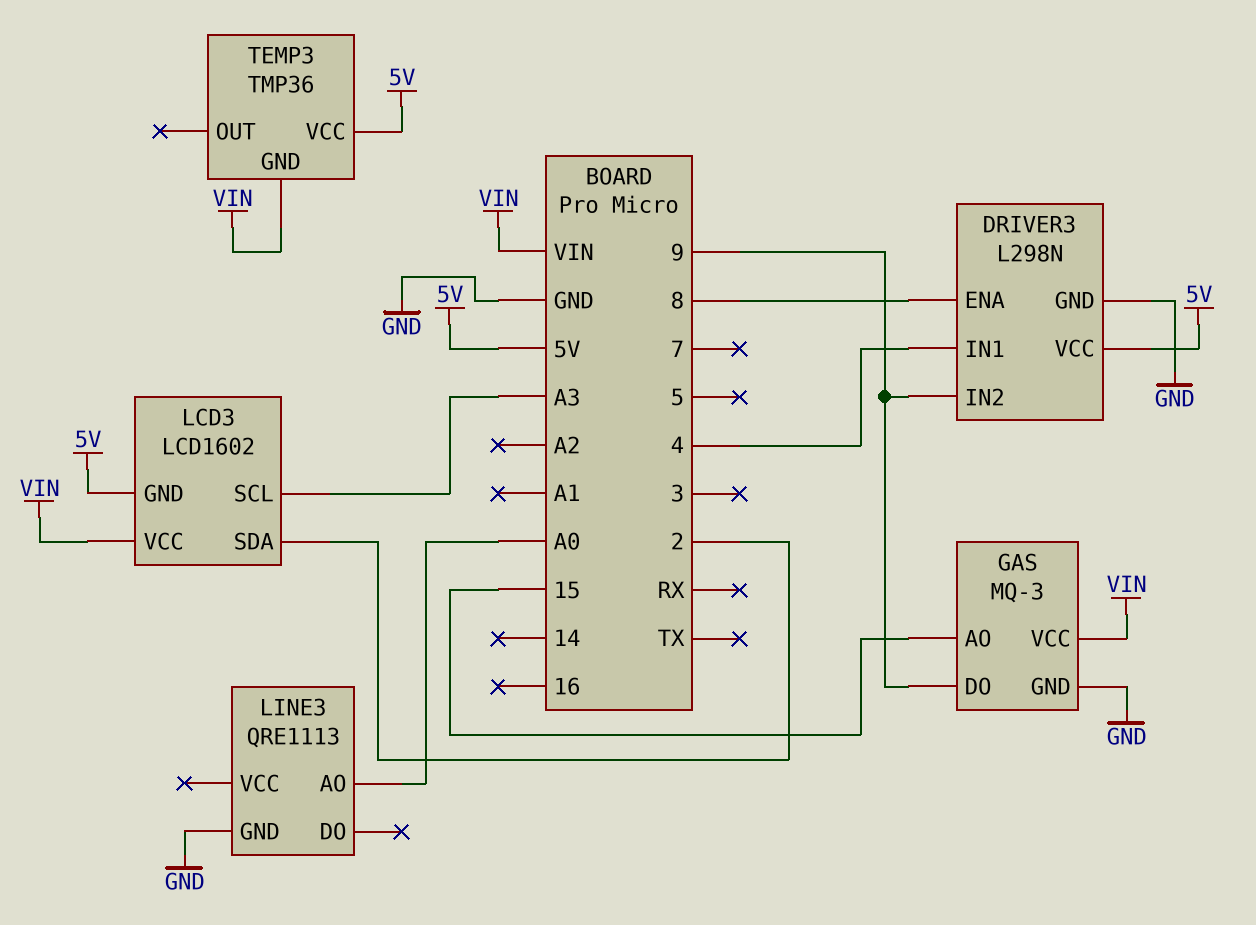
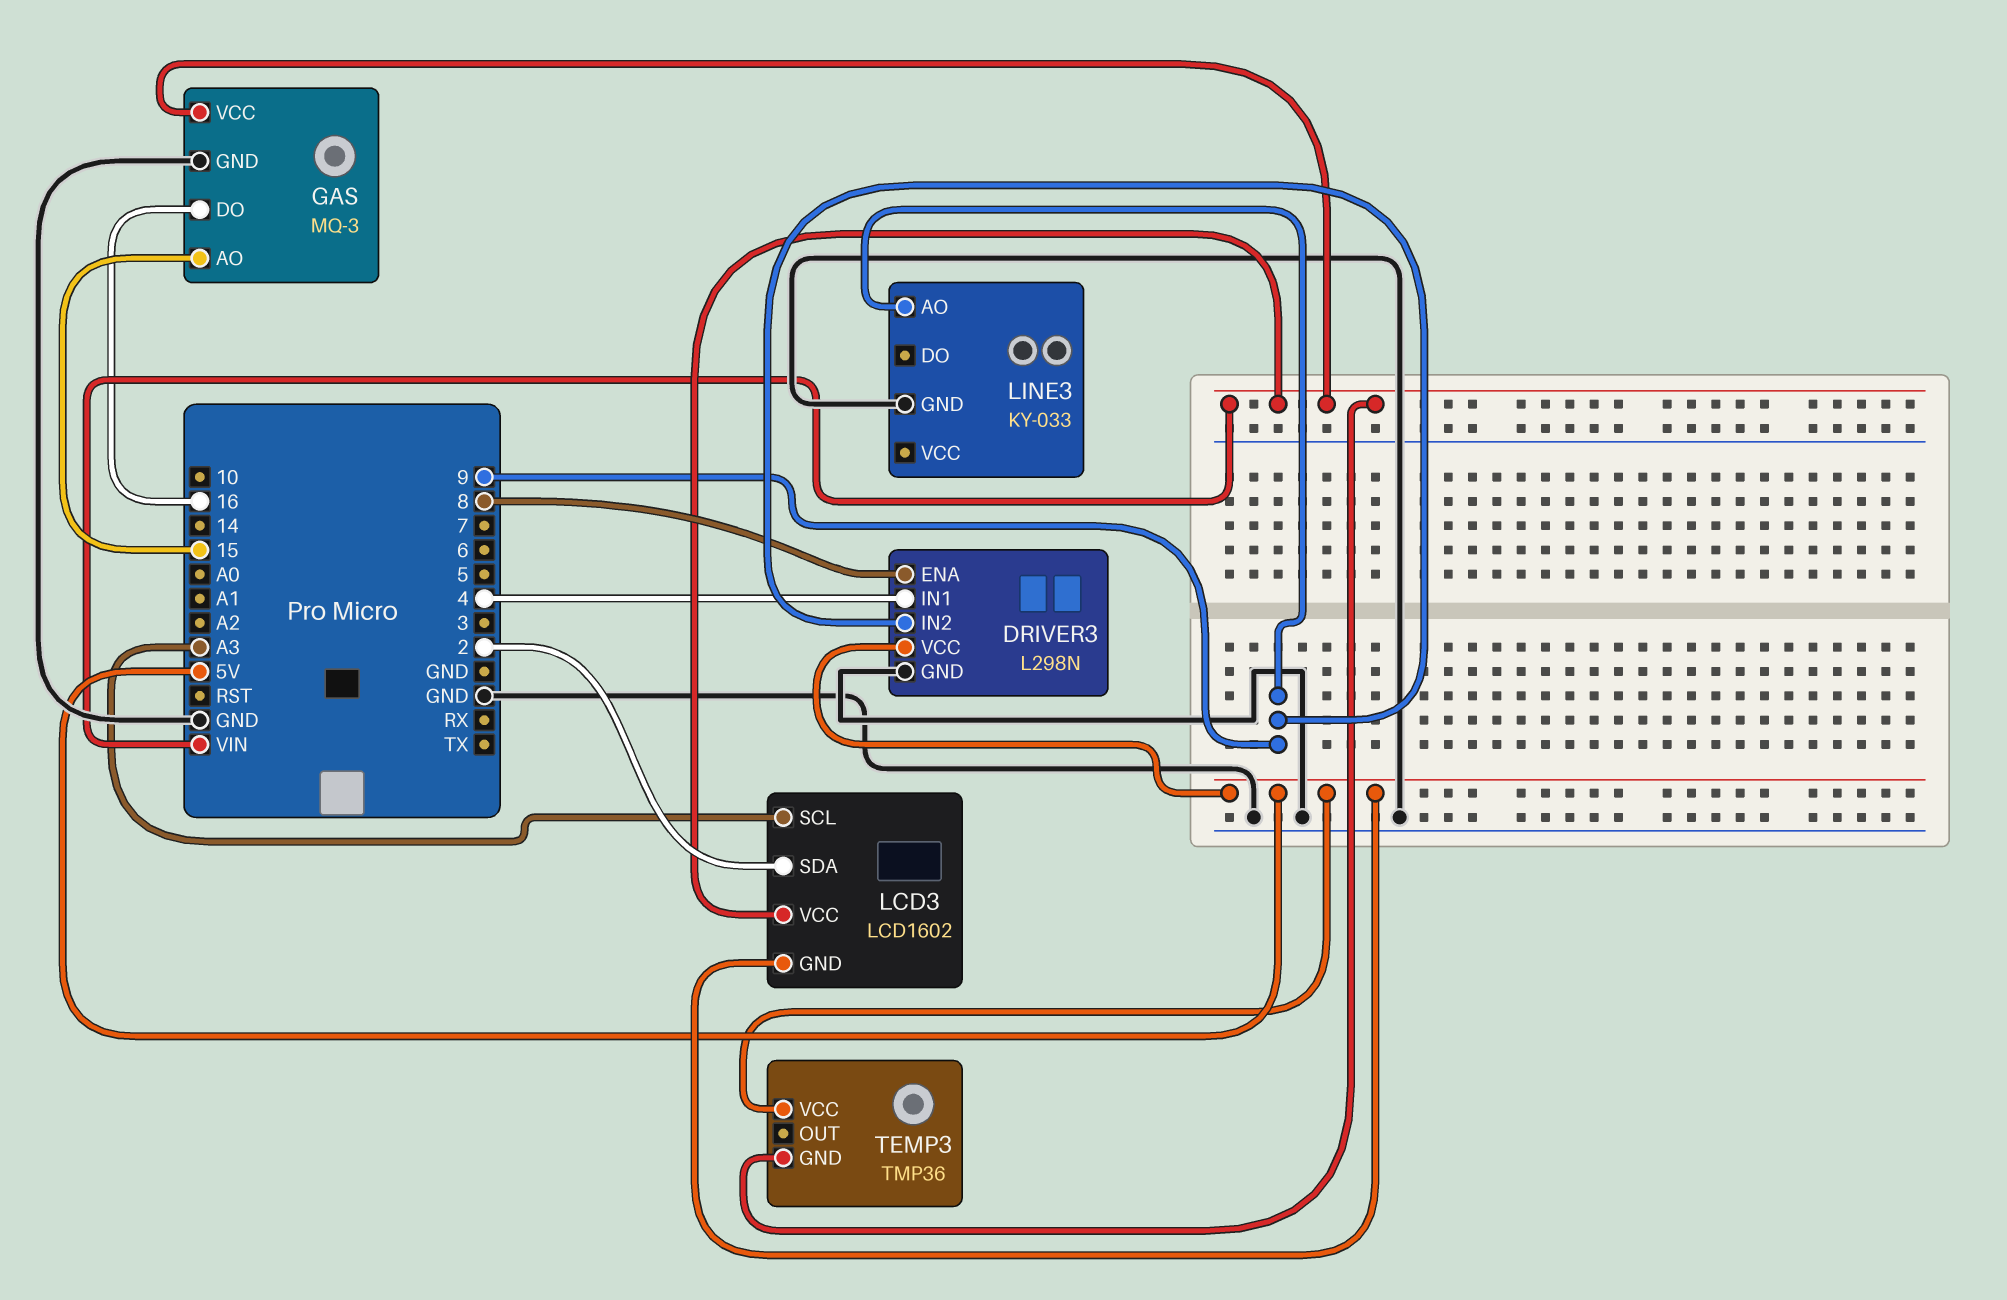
GAS pin DO: 9 -> 16
LINE3: QRE1113 -> KY-033
LINE3 pin AO: A0 -> 9

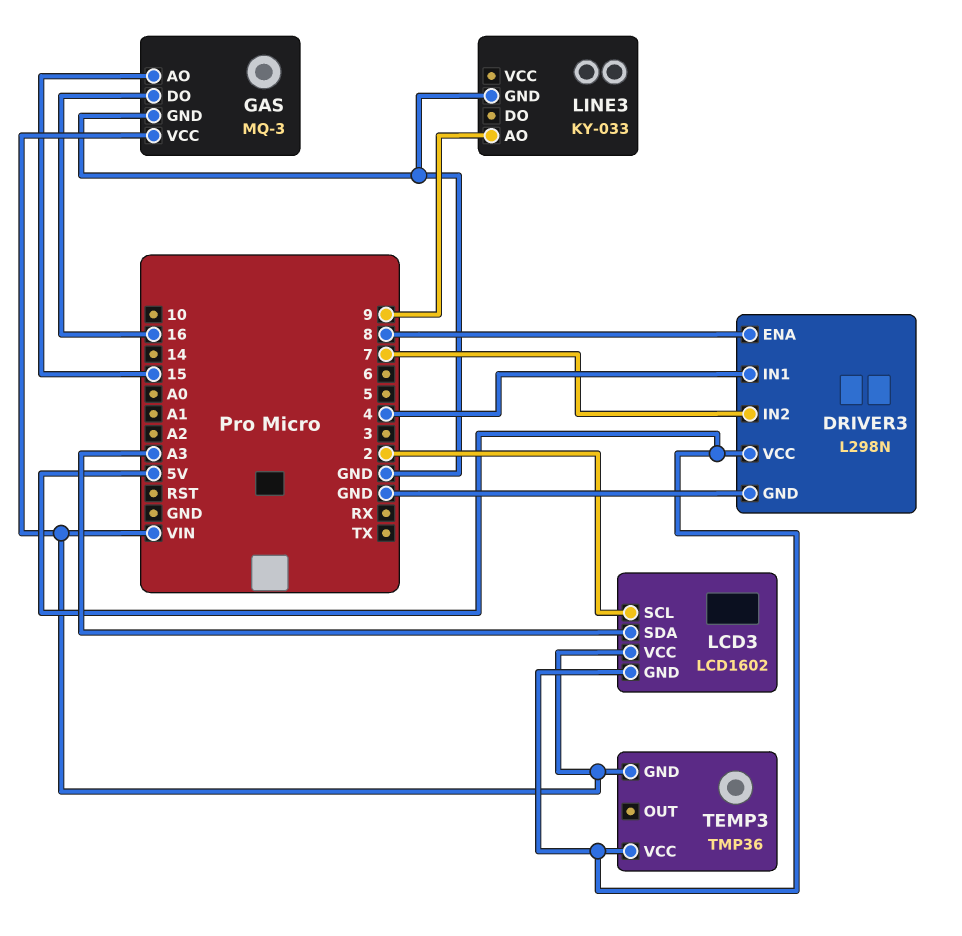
DRIVER3 pin IN2: 9 -> 7
LCD3 pin SCL: A3 -> 2
LCD3 pin SDA: 2 -> A3

